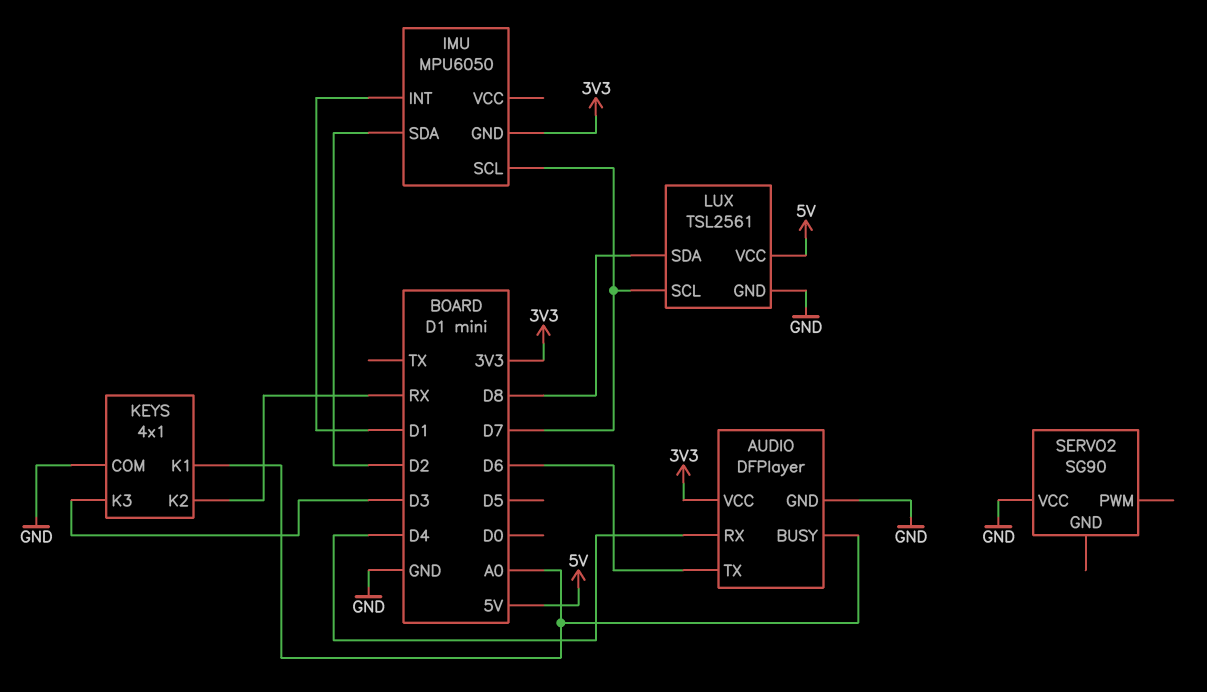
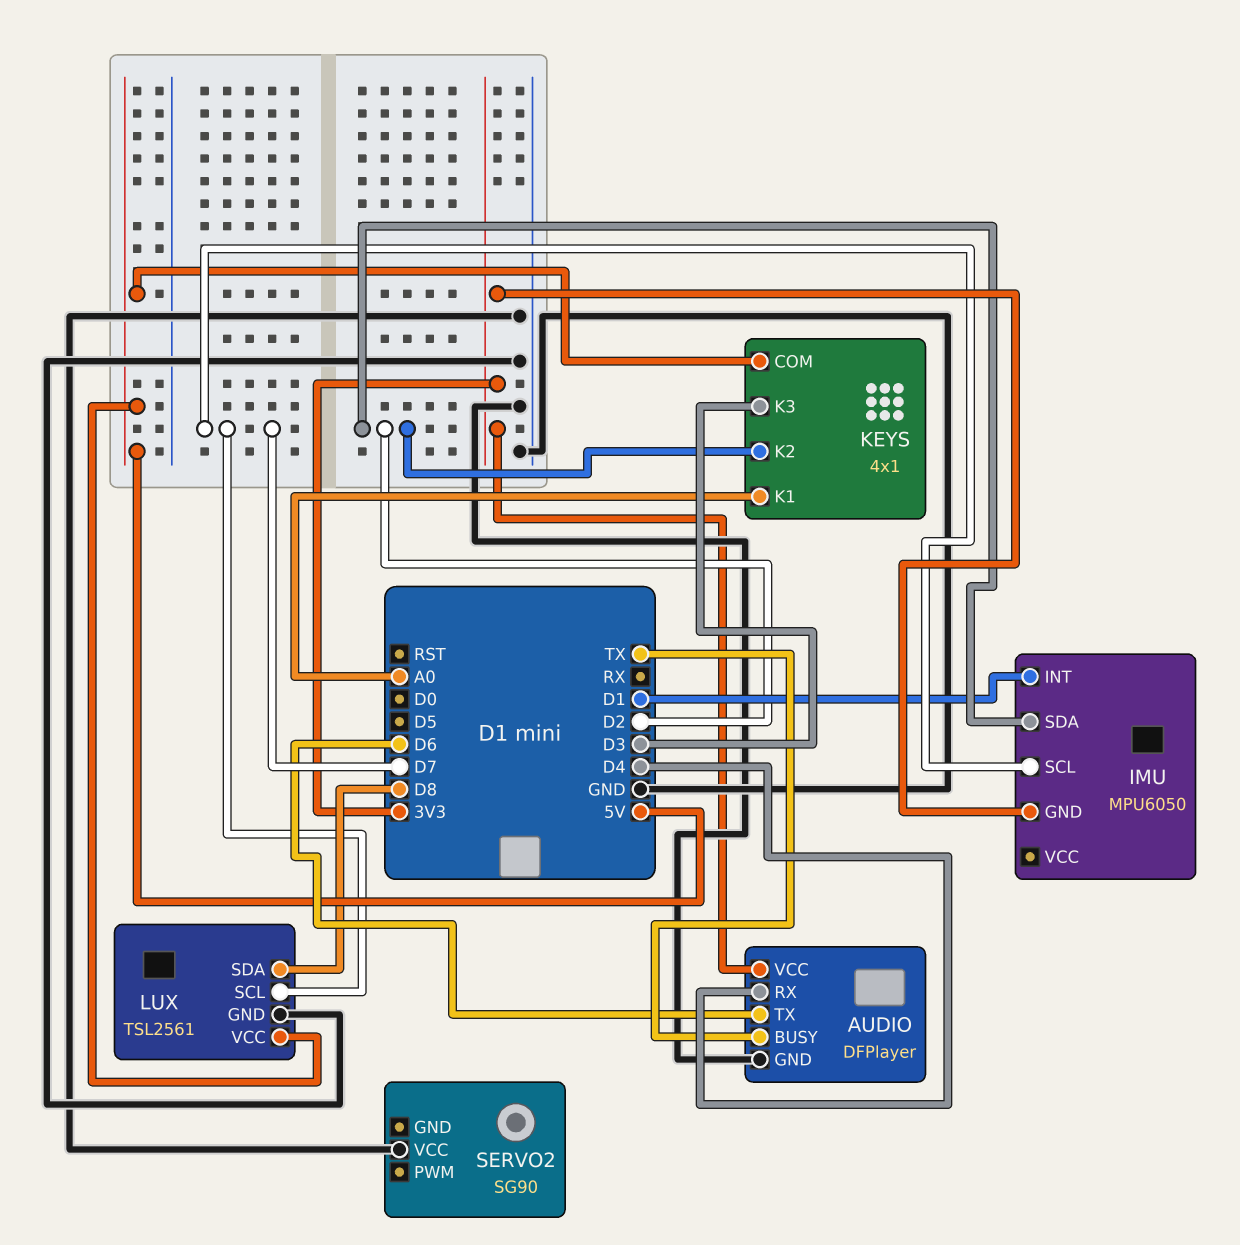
AUDIO pin BUSY: A0 -> TX
KEYS pin COM: GND -> 5V
KEYS pin K2: RX -> D2

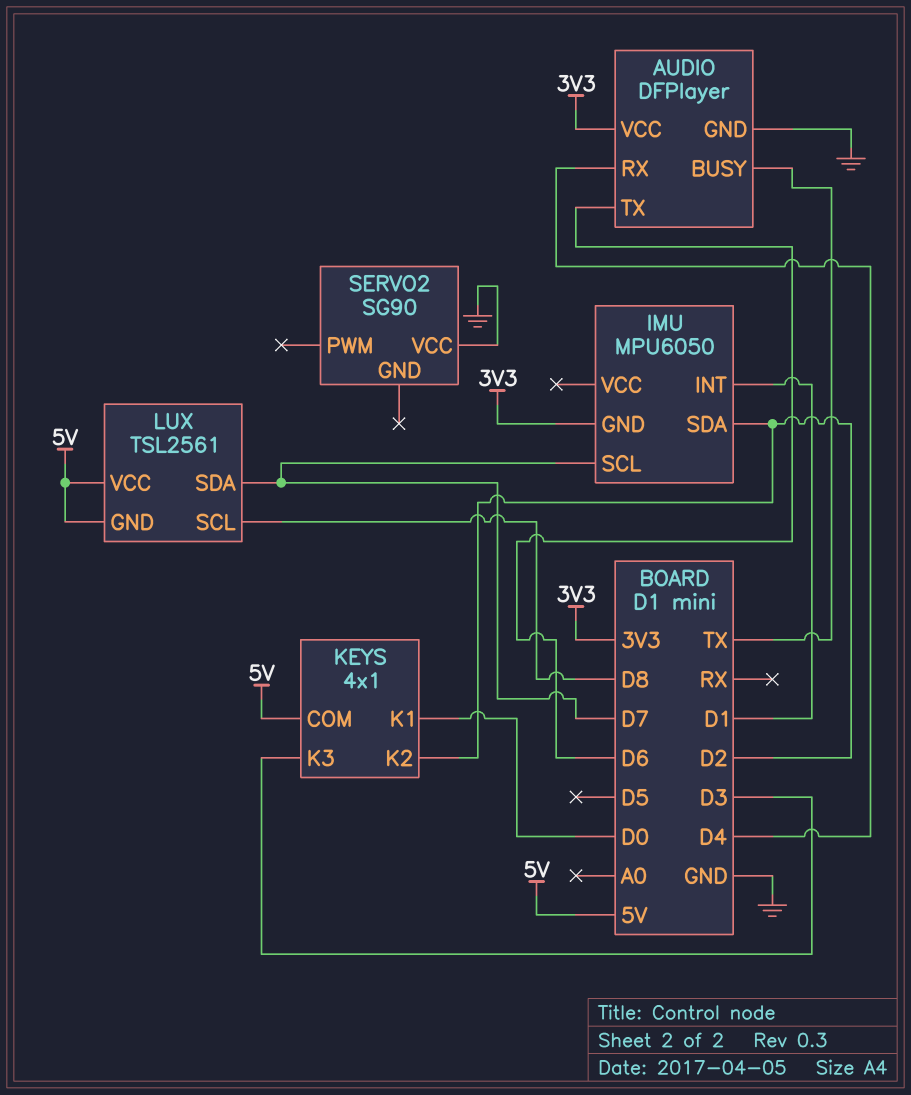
KEYS pin K1: A0 -> D0
LUX pin GND: GND -> 5V
LUX pin SCL: D7 -> D8
LUX pin SDA: D8 -> D7

